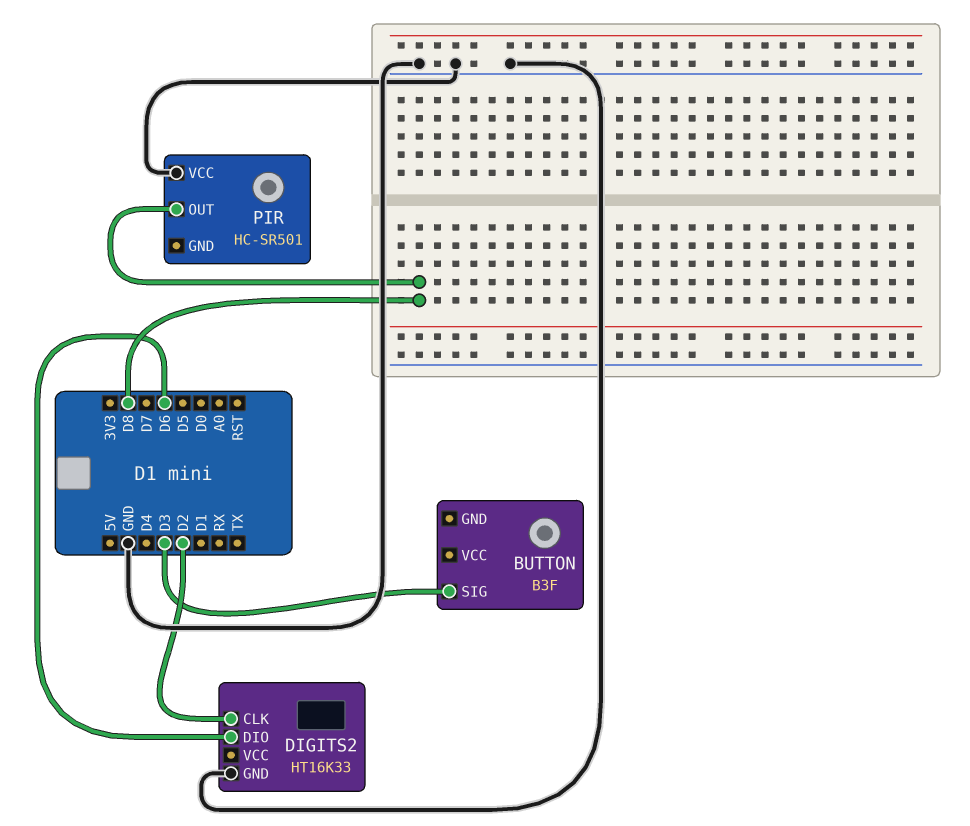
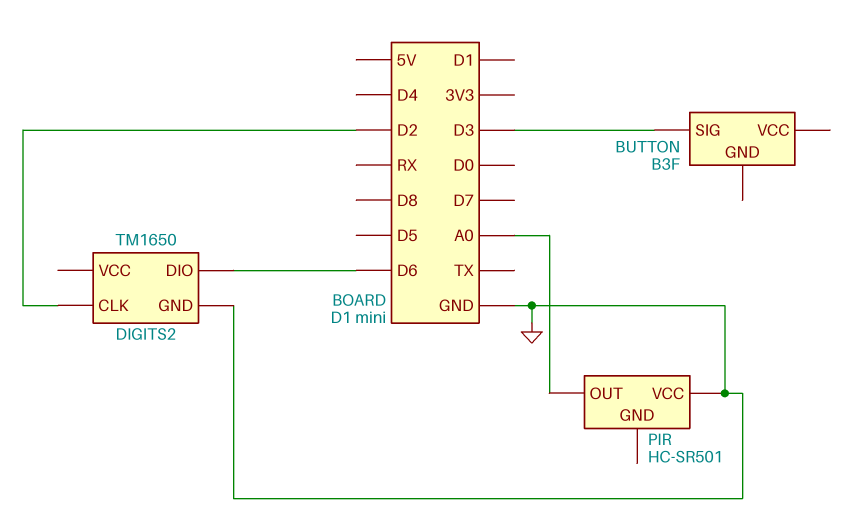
DIGITS2: HT16K33 -> TM1650
PIR pin OUT: D8 -> A0

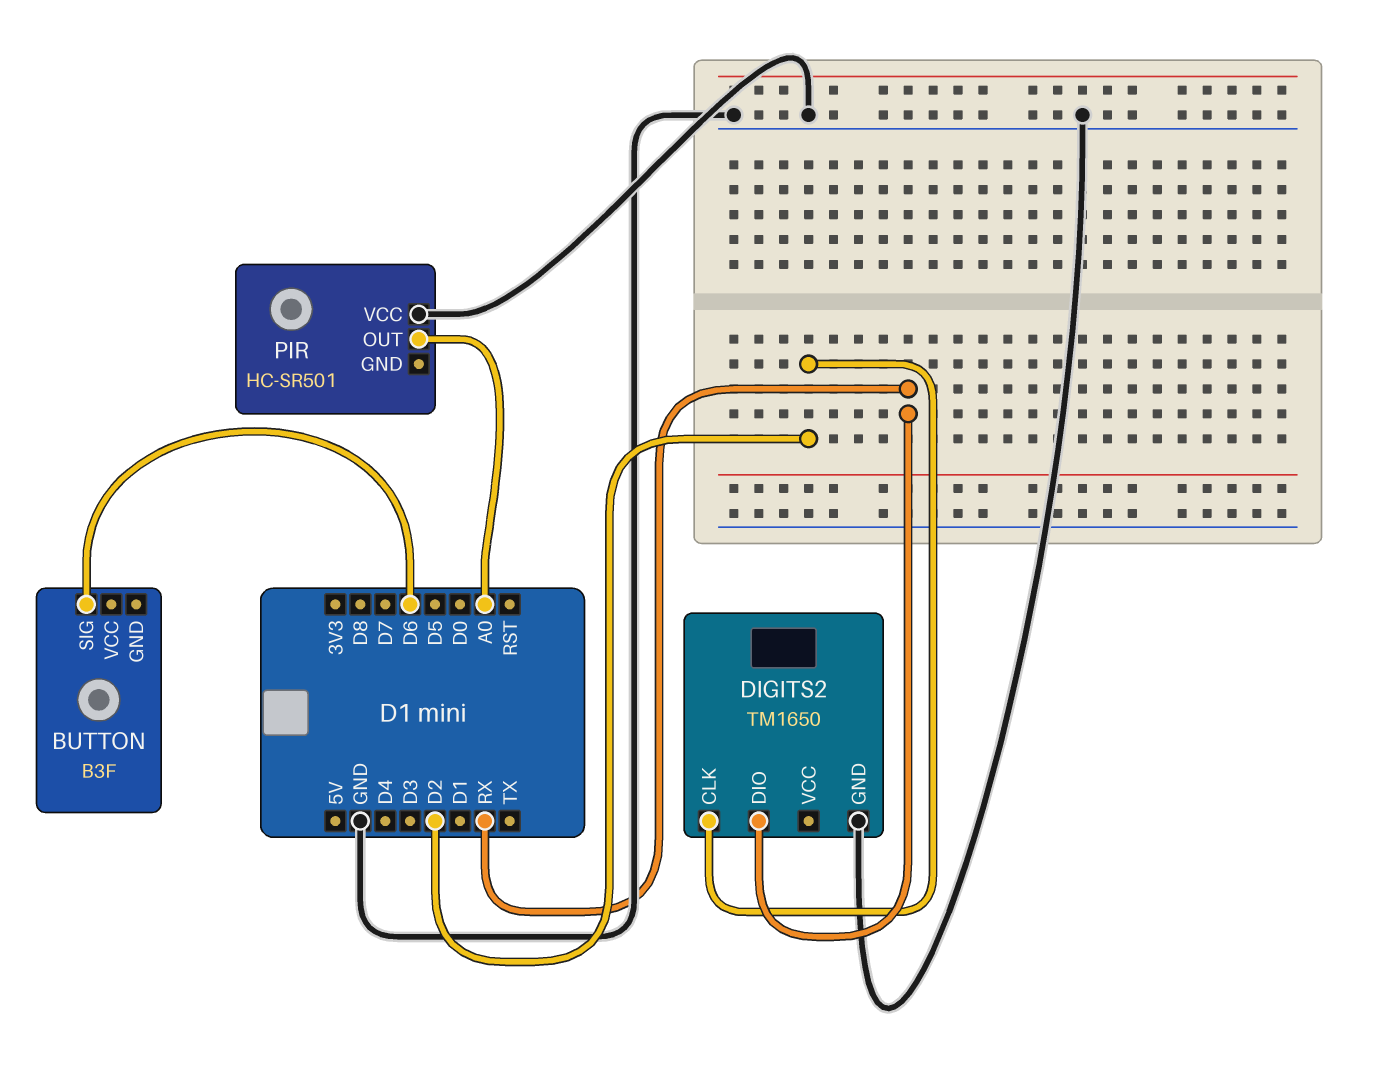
BUTTON pin SIG: D3 -> D6
DIGITS2 pin DIO: D6 -> RX

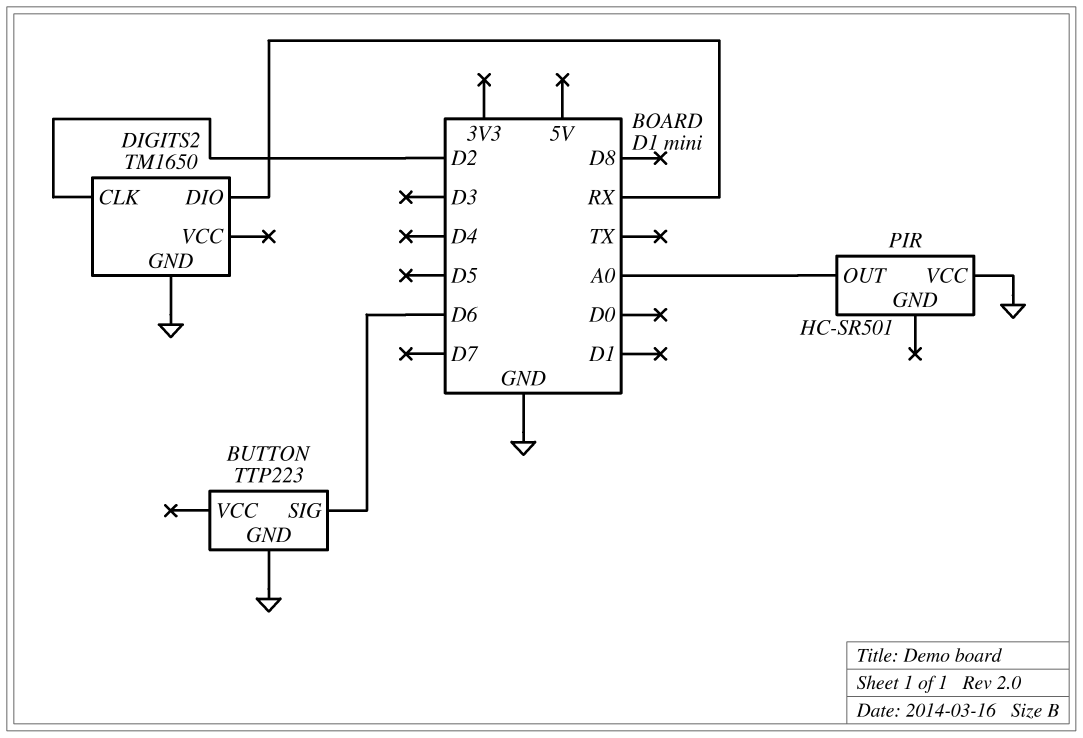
BUTTON: B3F -> TTP223
BUTTON pin GND: none -> GND

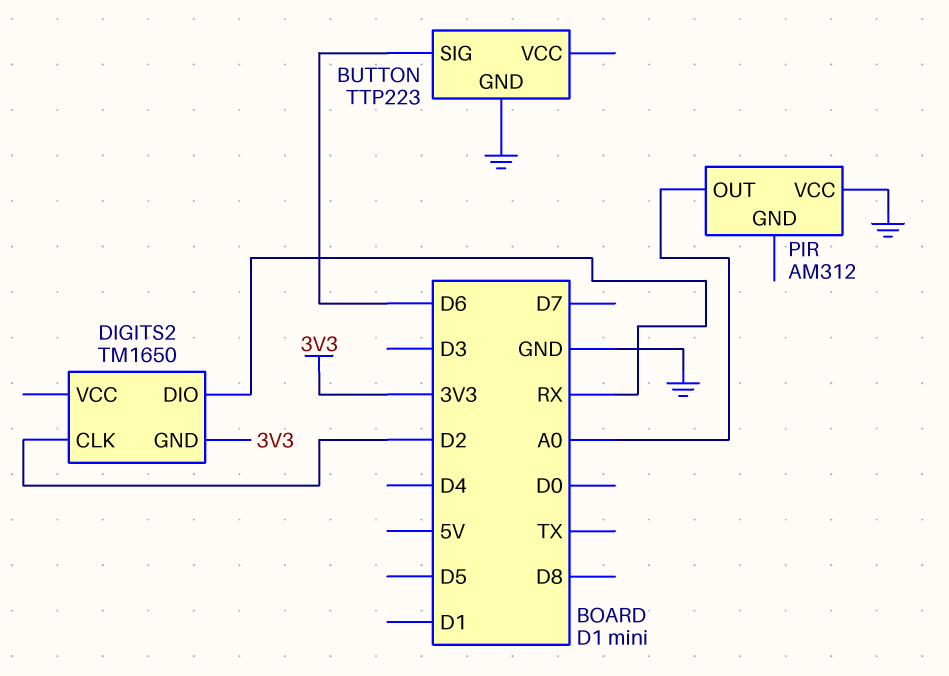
DIGITS2 pin GND: GND -> 3V3
PIR: HC-SR501 -> AM312

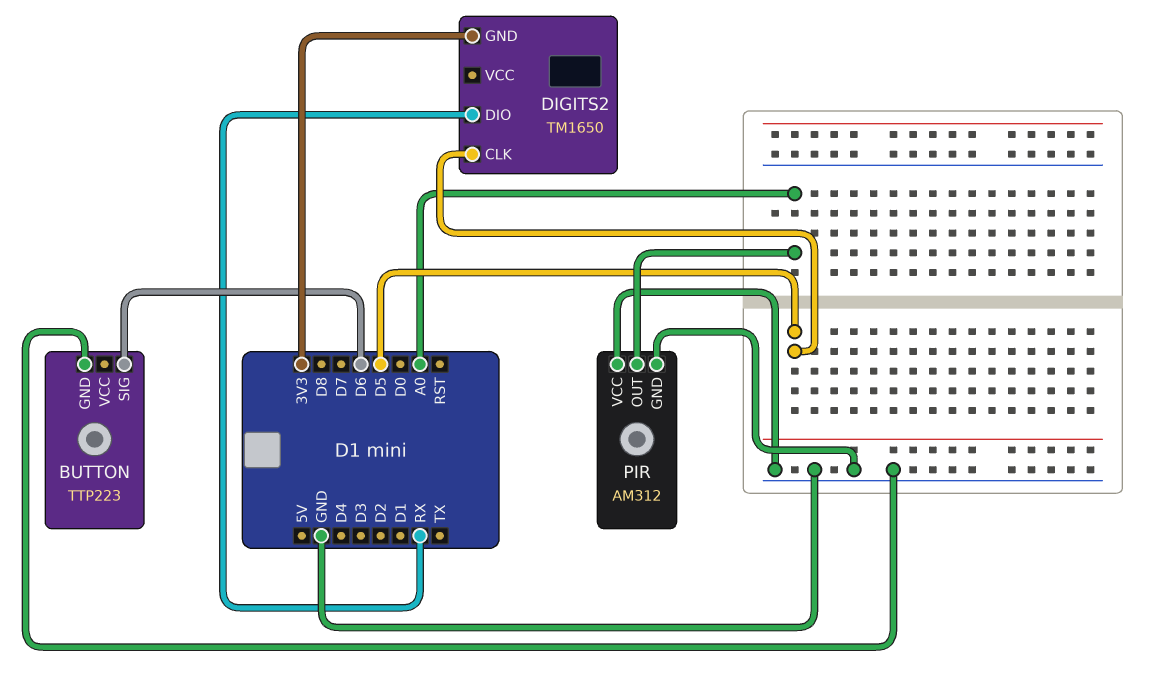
DIGITS2 pin CLK: D2 -> D5
PIR pin GND: none -> GND

